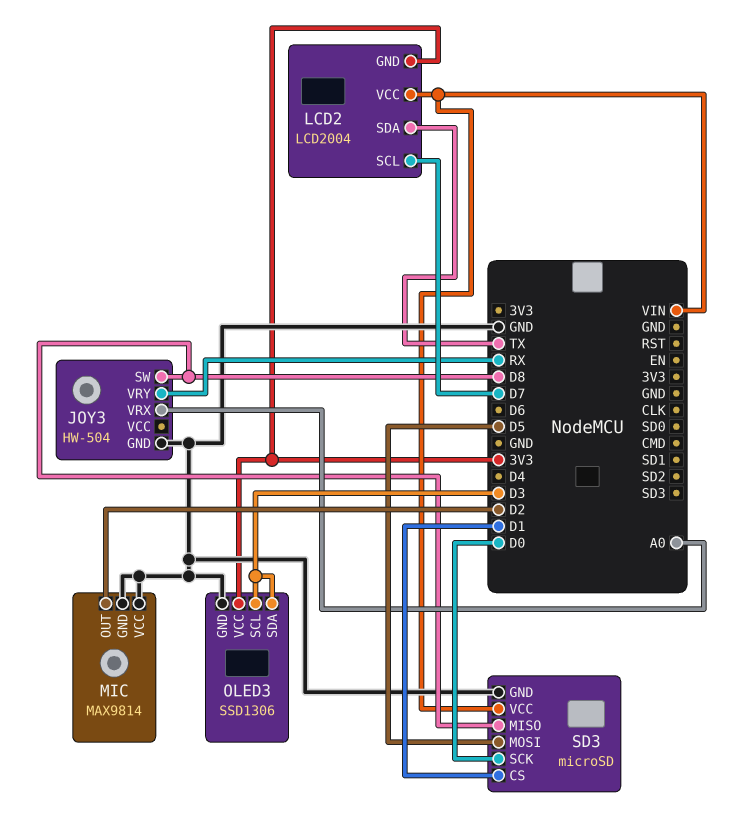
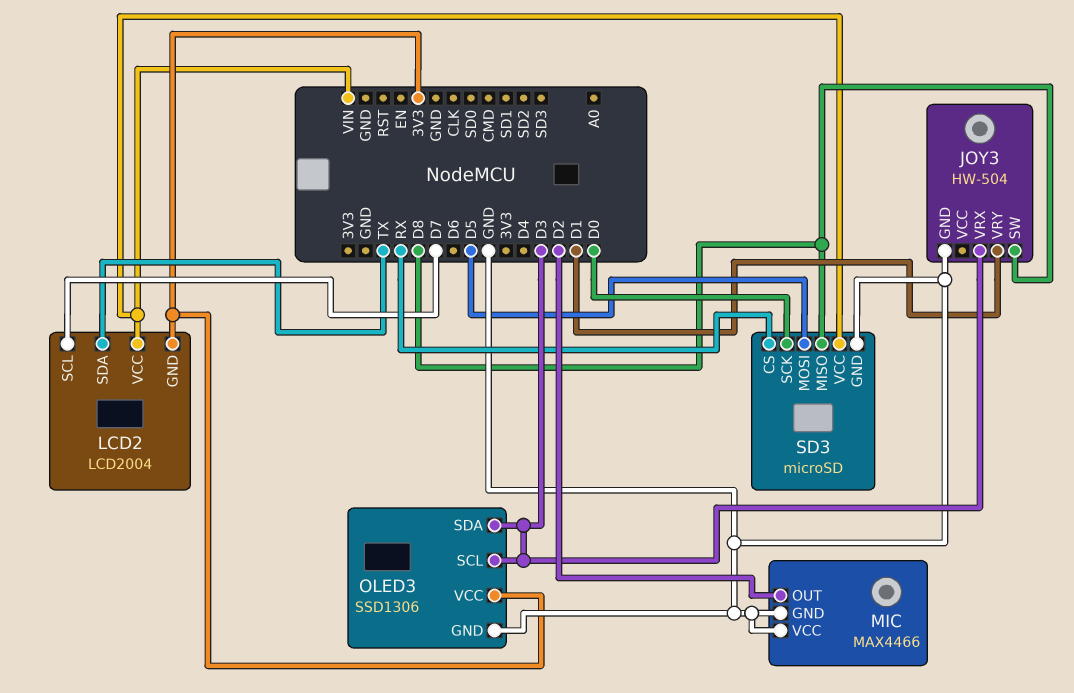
JOY3 pin VRX: A0 -> D3
JOY3 pin VRY: RX -> D1
MIC: MAX9814 -> MAX4466
SD3 pin CS: D1 -> RX

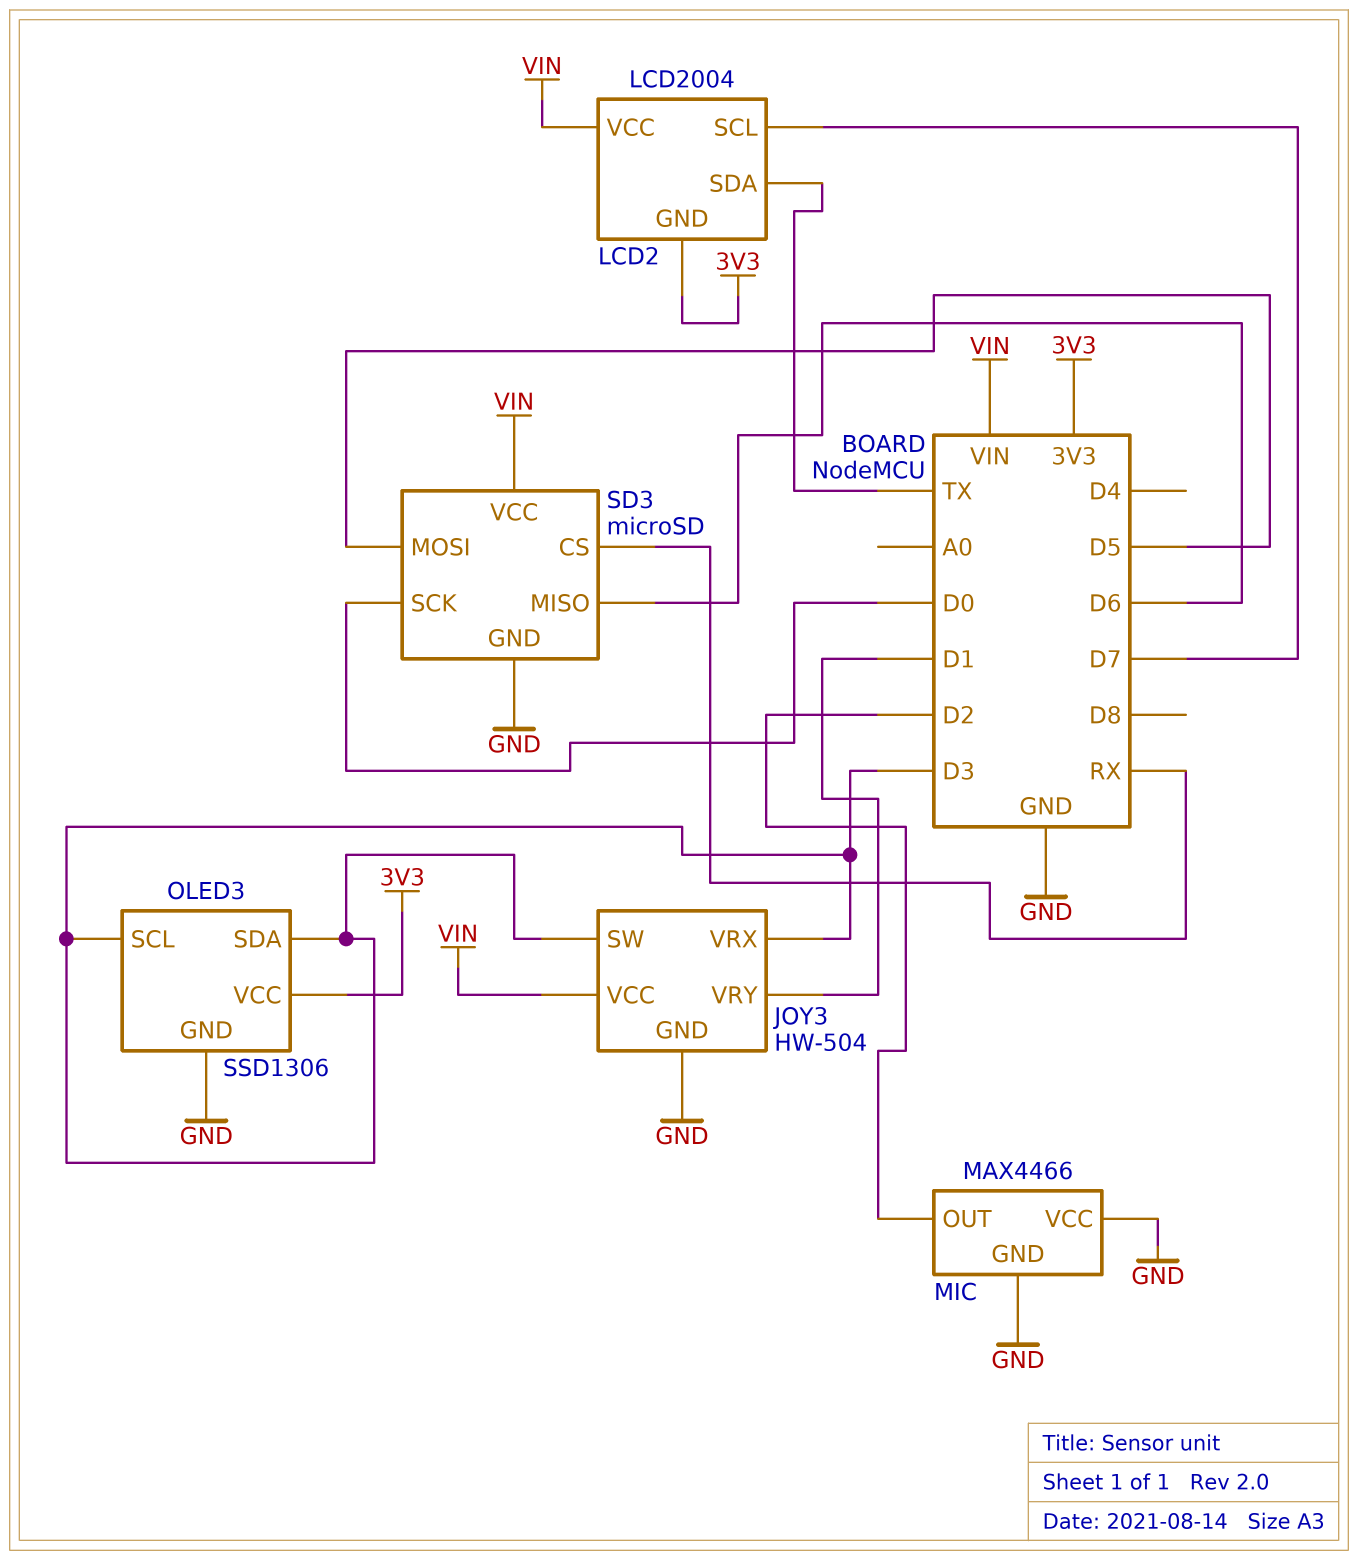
JOY3 pin SW: D8 -> D3
JOY3 pin VCC: none -> VIN
SD3 pin MISO: D8 -> D6

